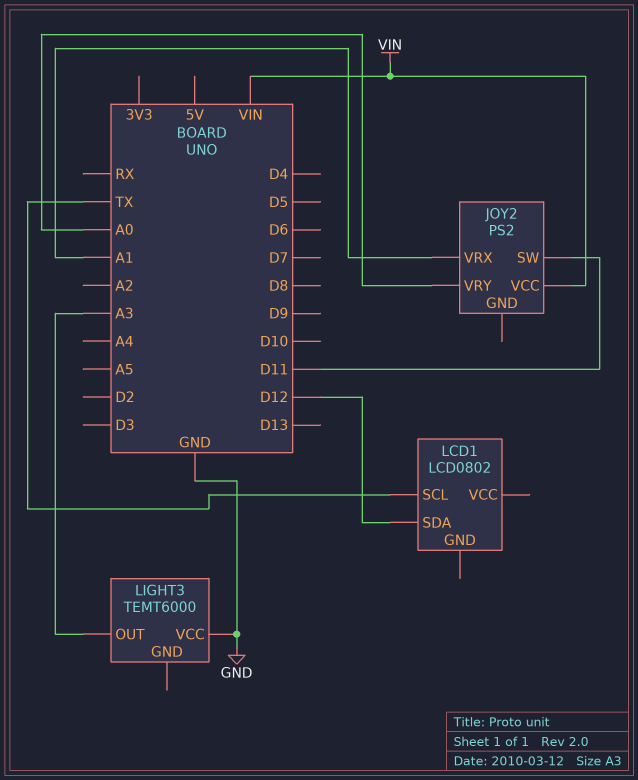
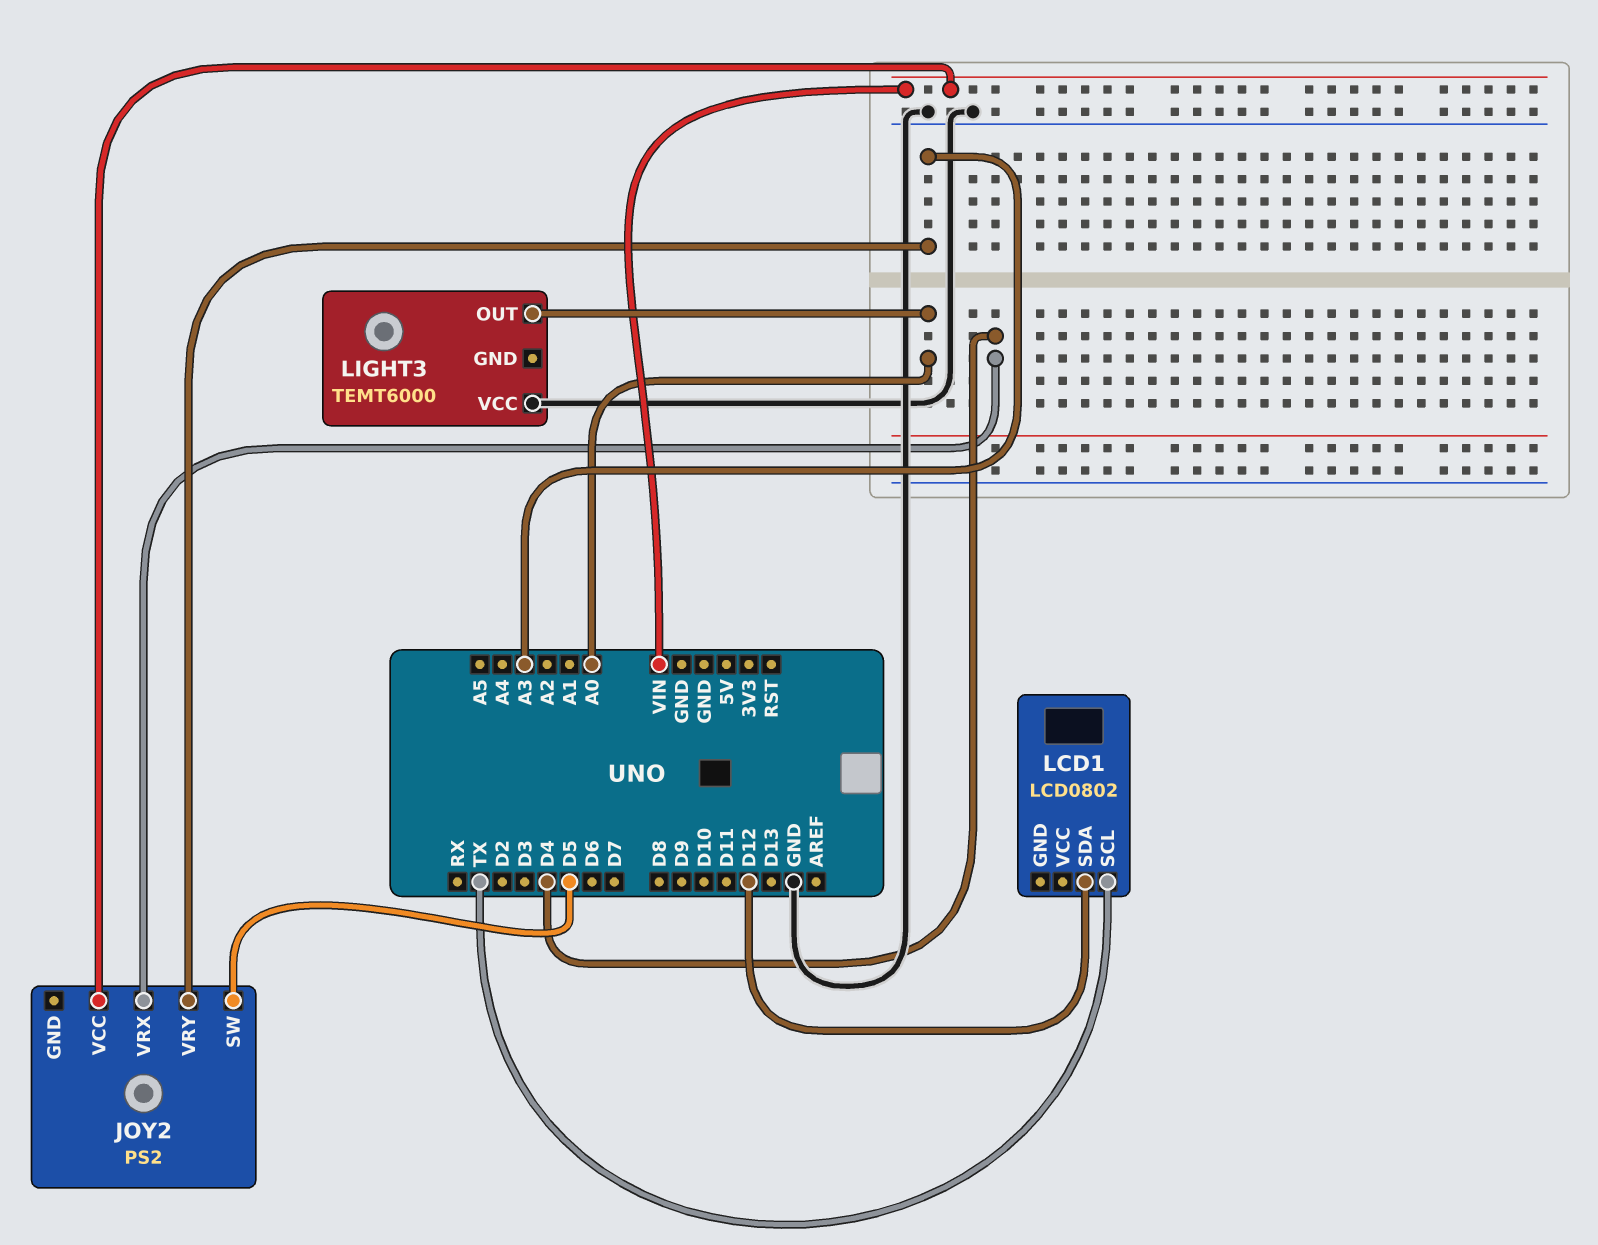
JOY2 pin SW: D11 -> D5
JOY2 pin VRX: A1 -> D4
JOY2 pin VRY: A0 -> A3
LIGHT3 pin OUT: A3 -> A0

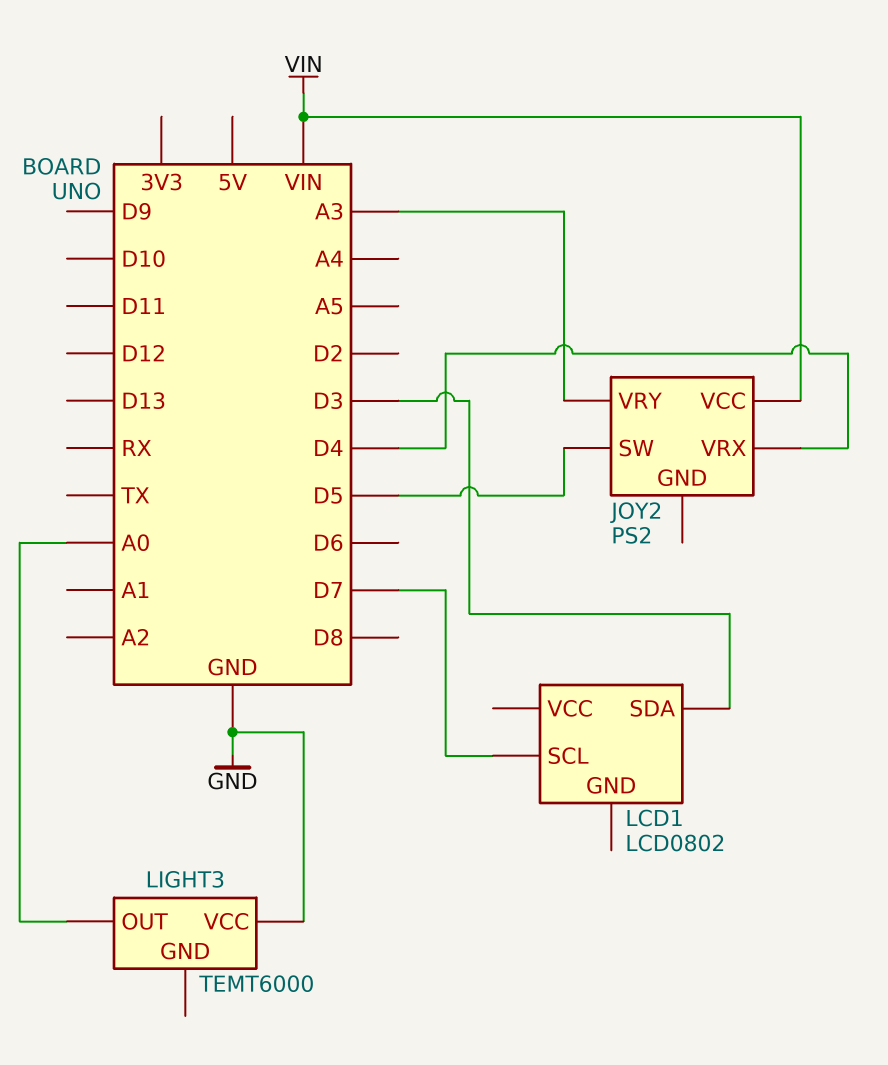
LCD1 pin SCL: TX -> D7
LCD1 pin SDA: D12 -> D3

